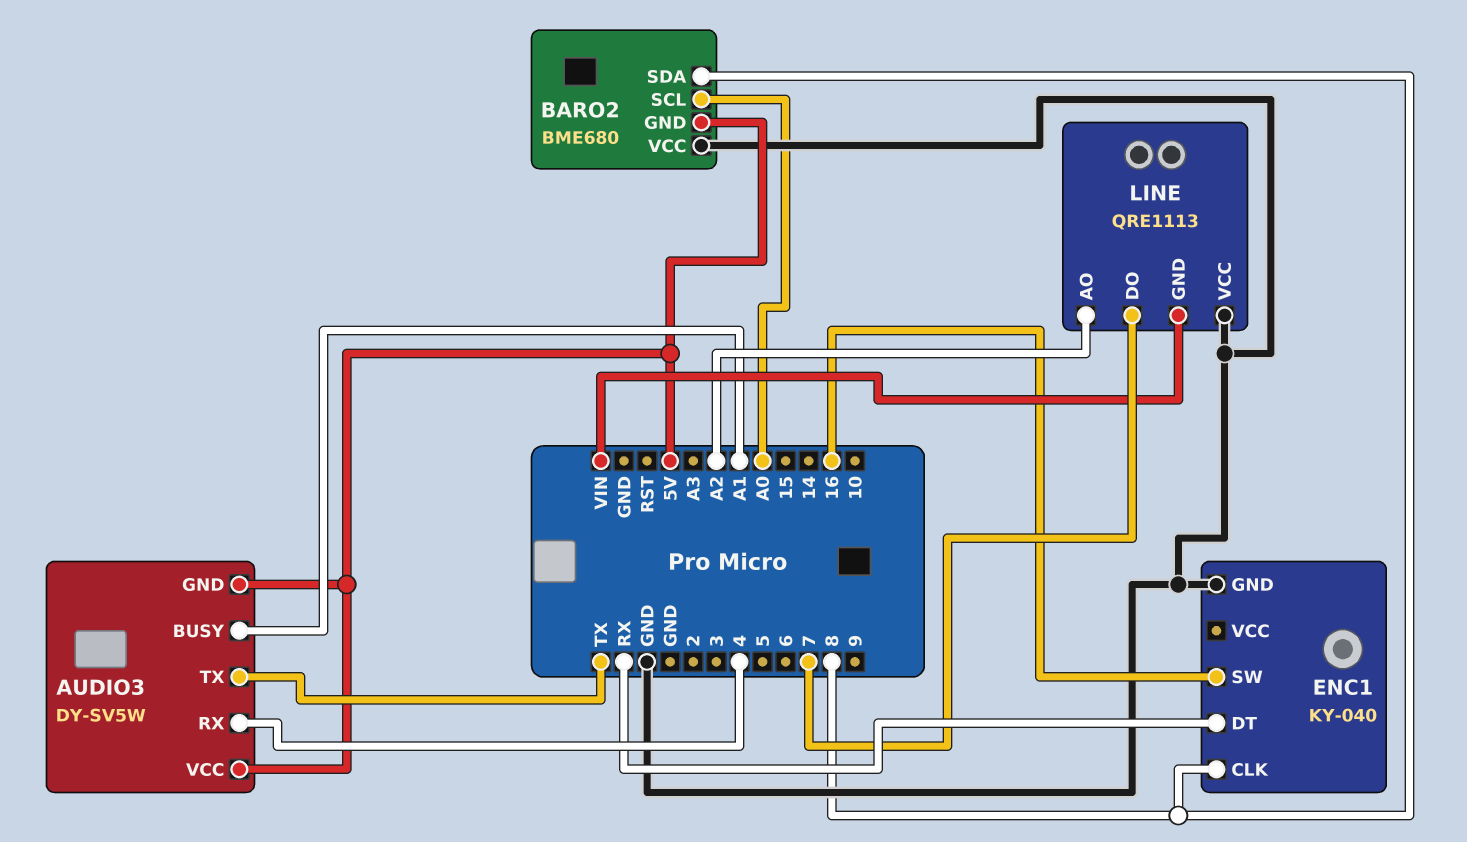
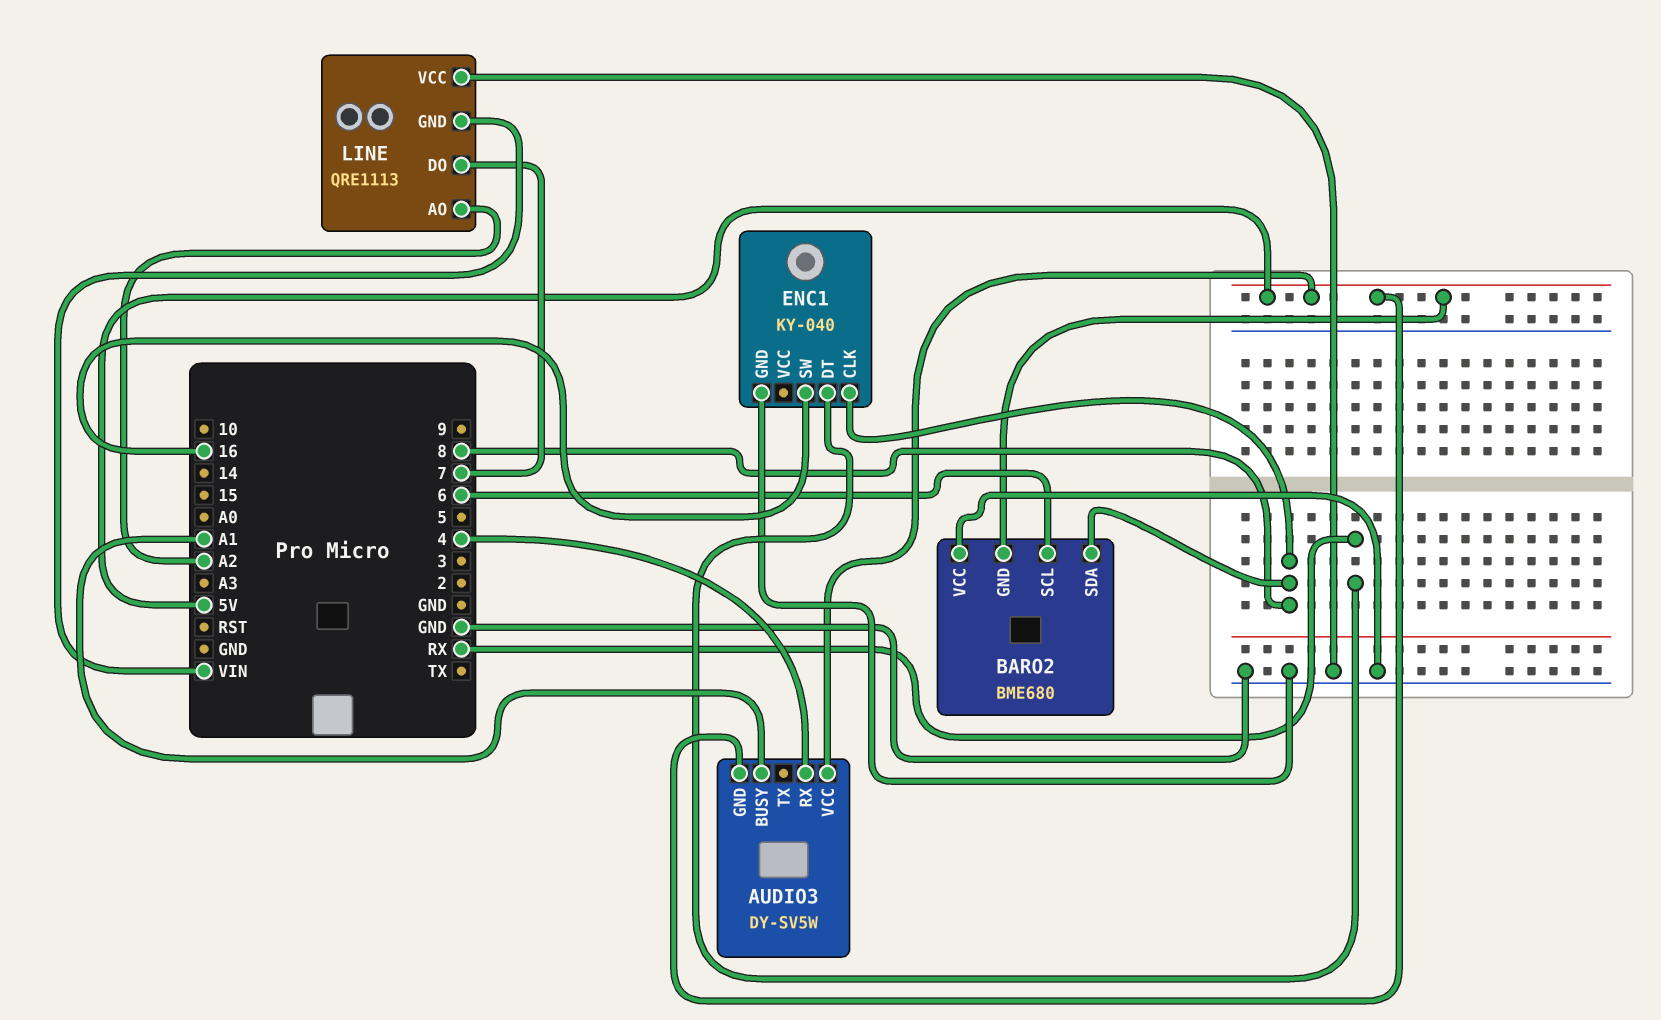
AUDIO3 pin TX: TX -> none
BARO2 pin SCL: A0 -> 6

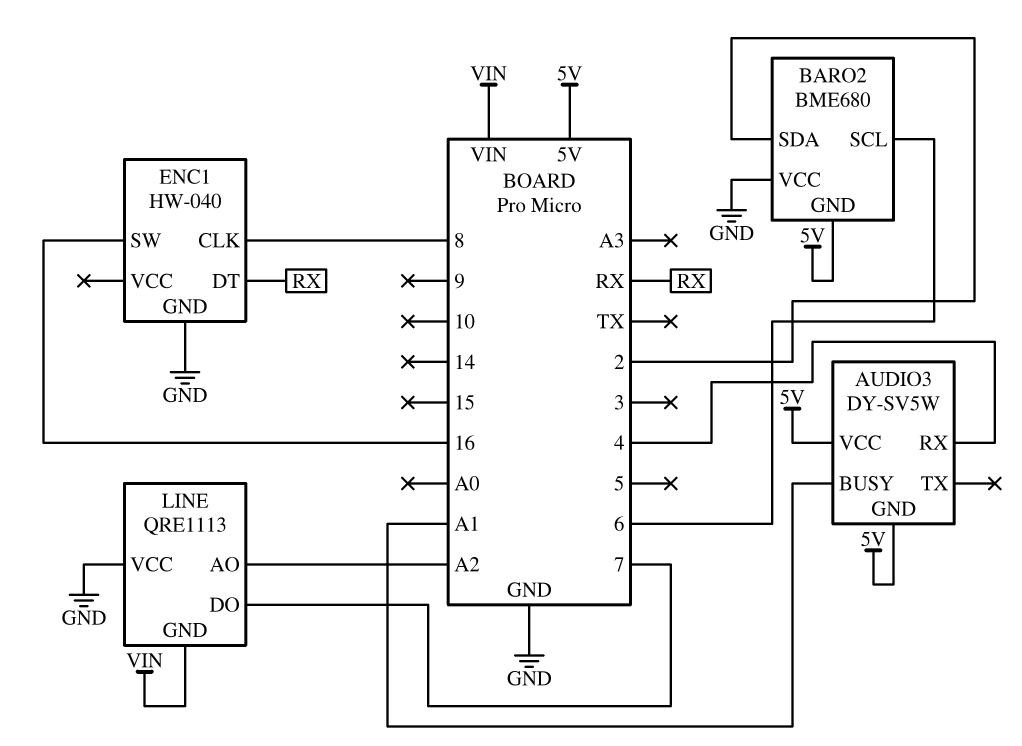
BARO2 pin SDA: 8 -> 2
ENC1: KY-040 -> HW-040

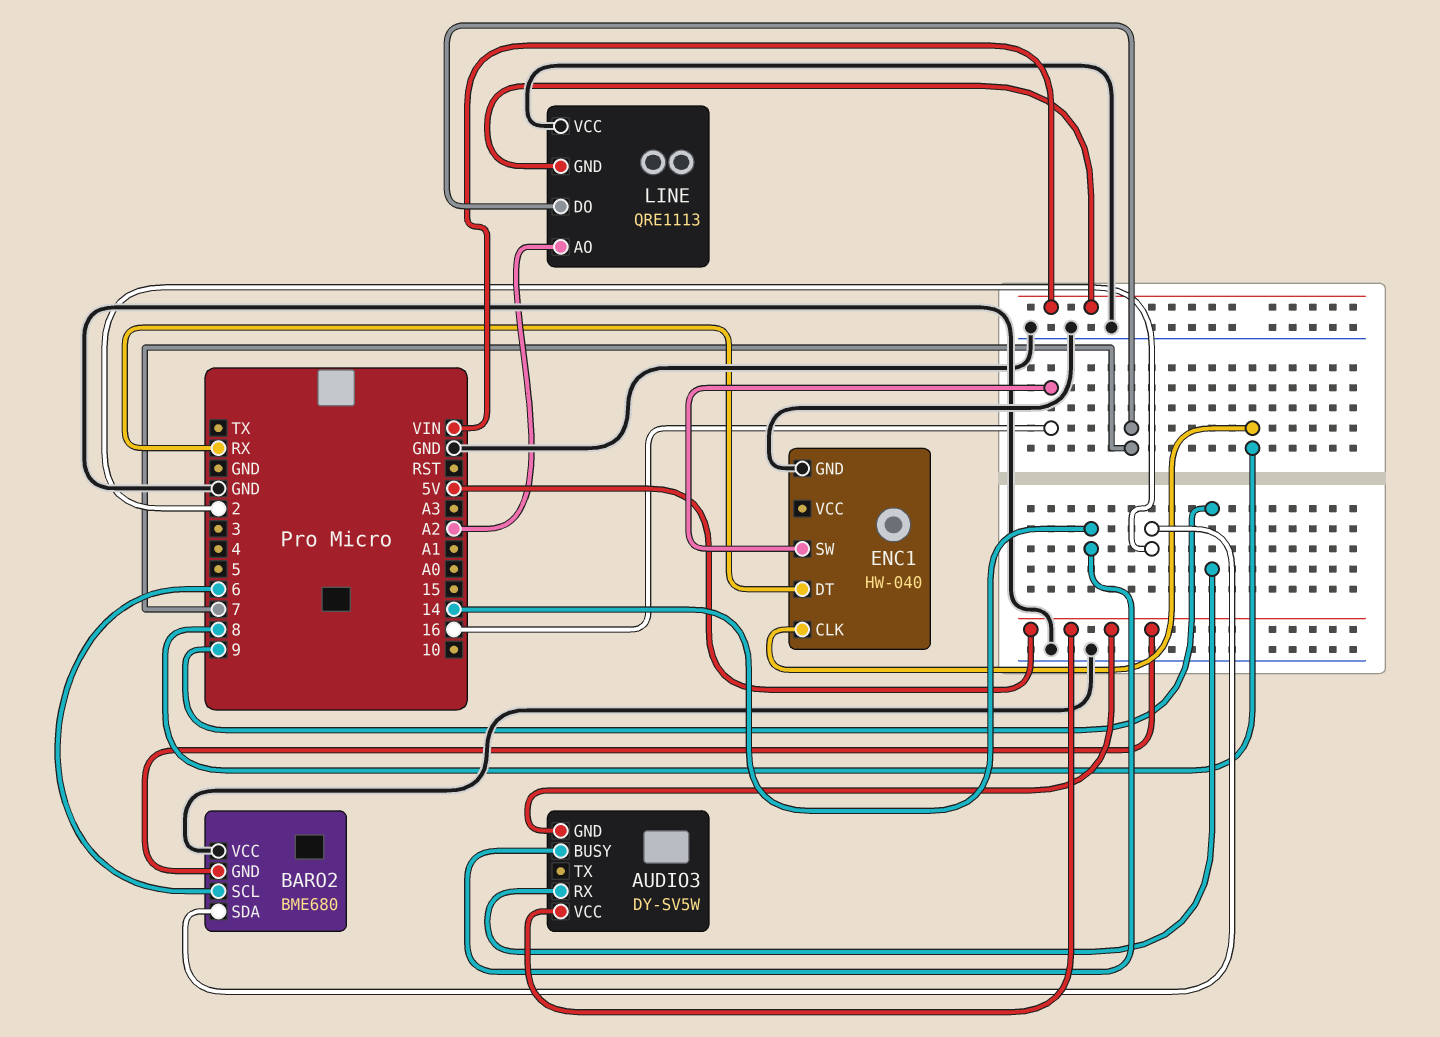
AUDIO3 pin BUSY: A1 -> 14
AUDIO3 pin RX: 4 -> 9

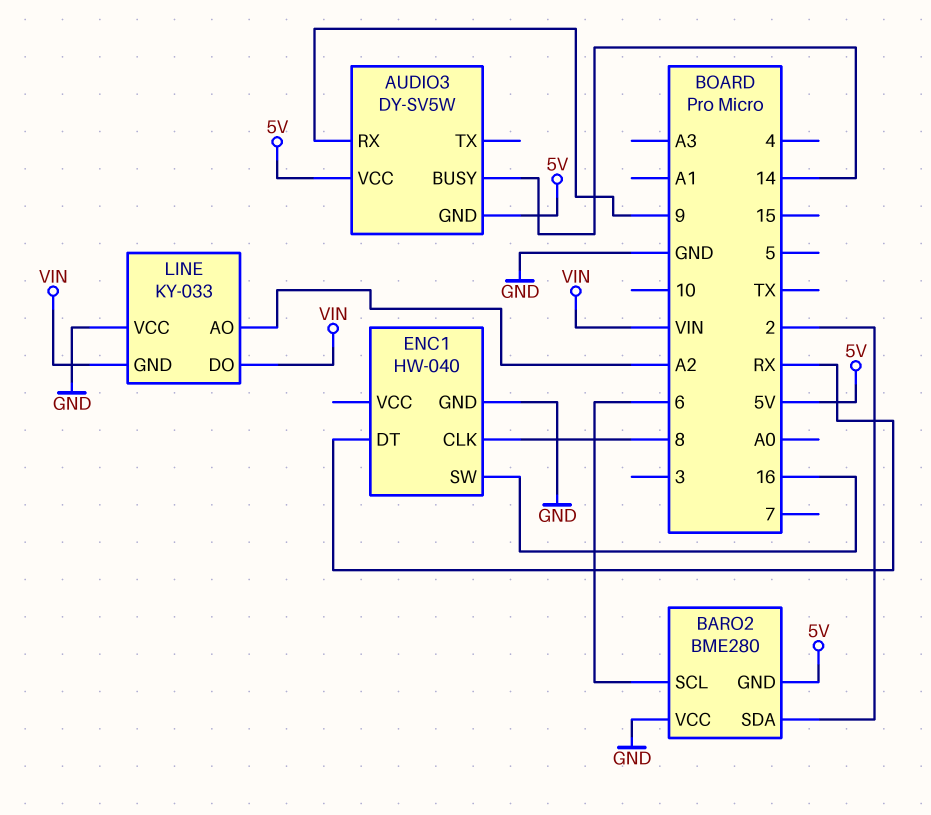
BARO2: BME680 -> BME280
LINE: QRE1113 -> KY-033
LINE pin DO: 7 -> VIN

